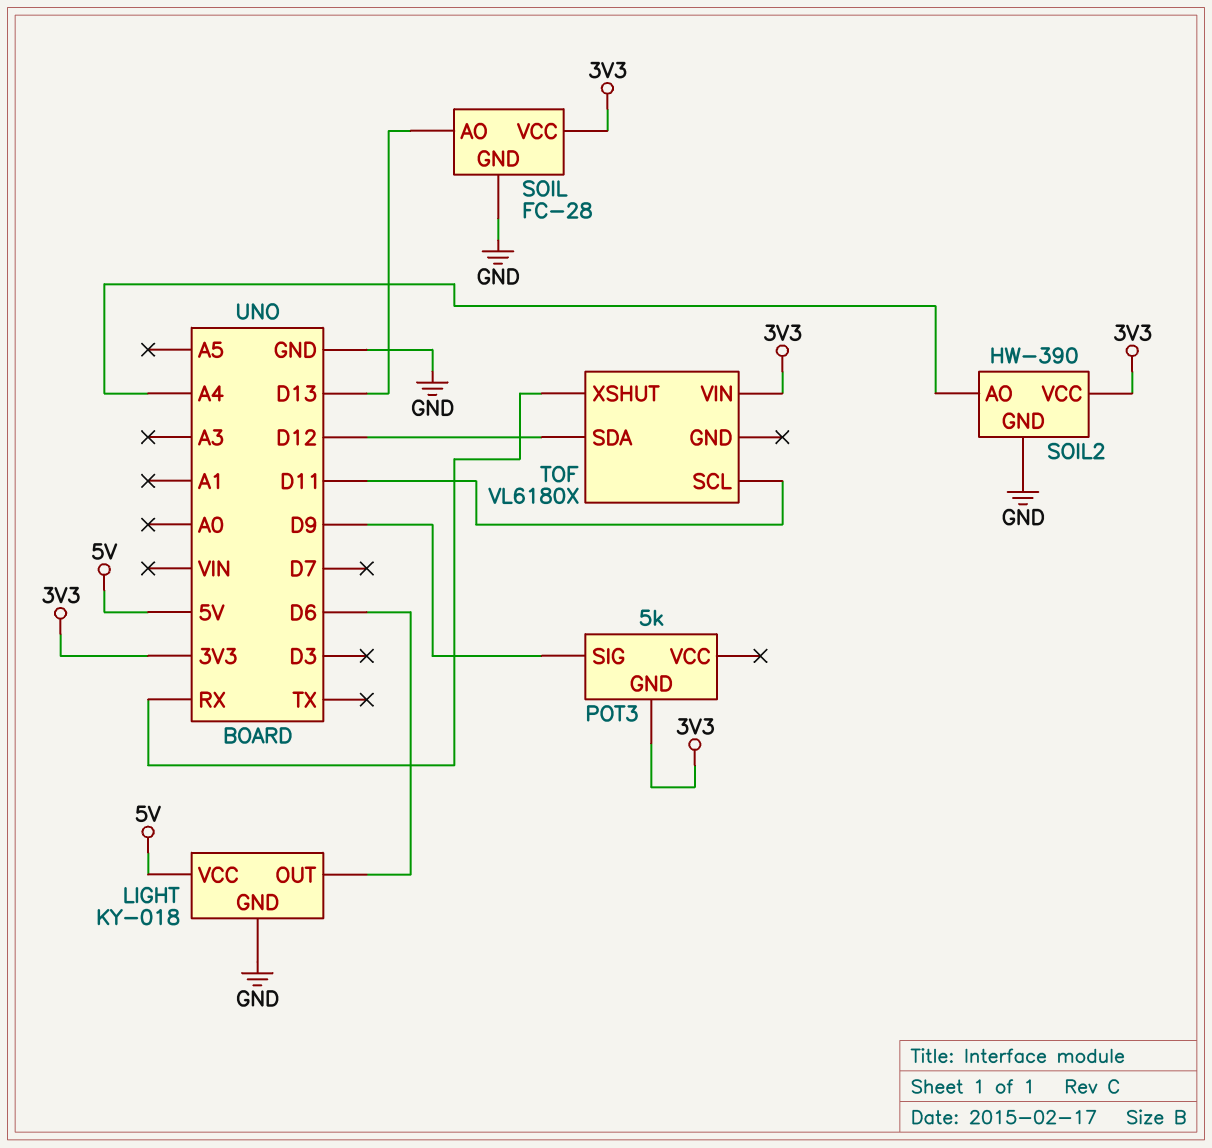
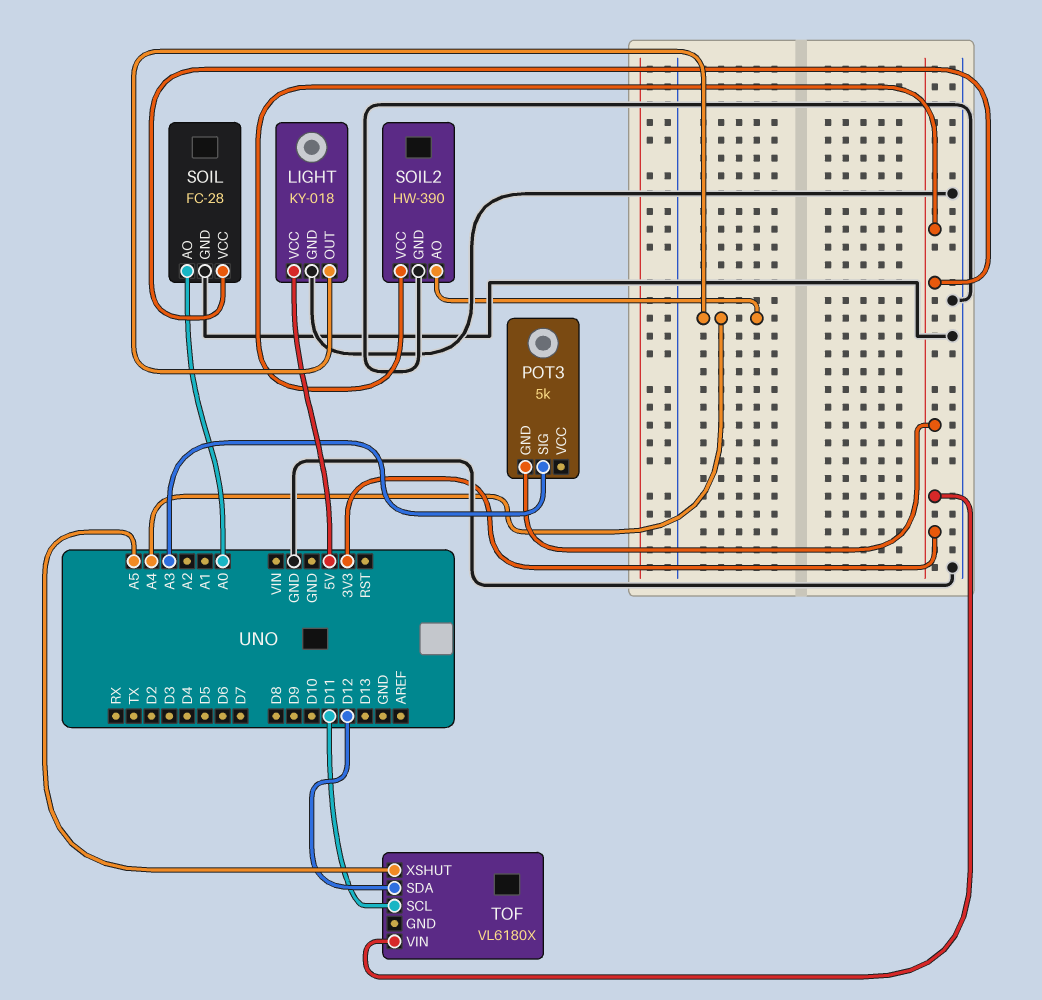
LIGHT pin OUT: D6 -> A4
POT3 pin SIG: D9 -> A3
SOIL pin AO: D13 -> A0
TOF pin XSHUT: RX -> A5

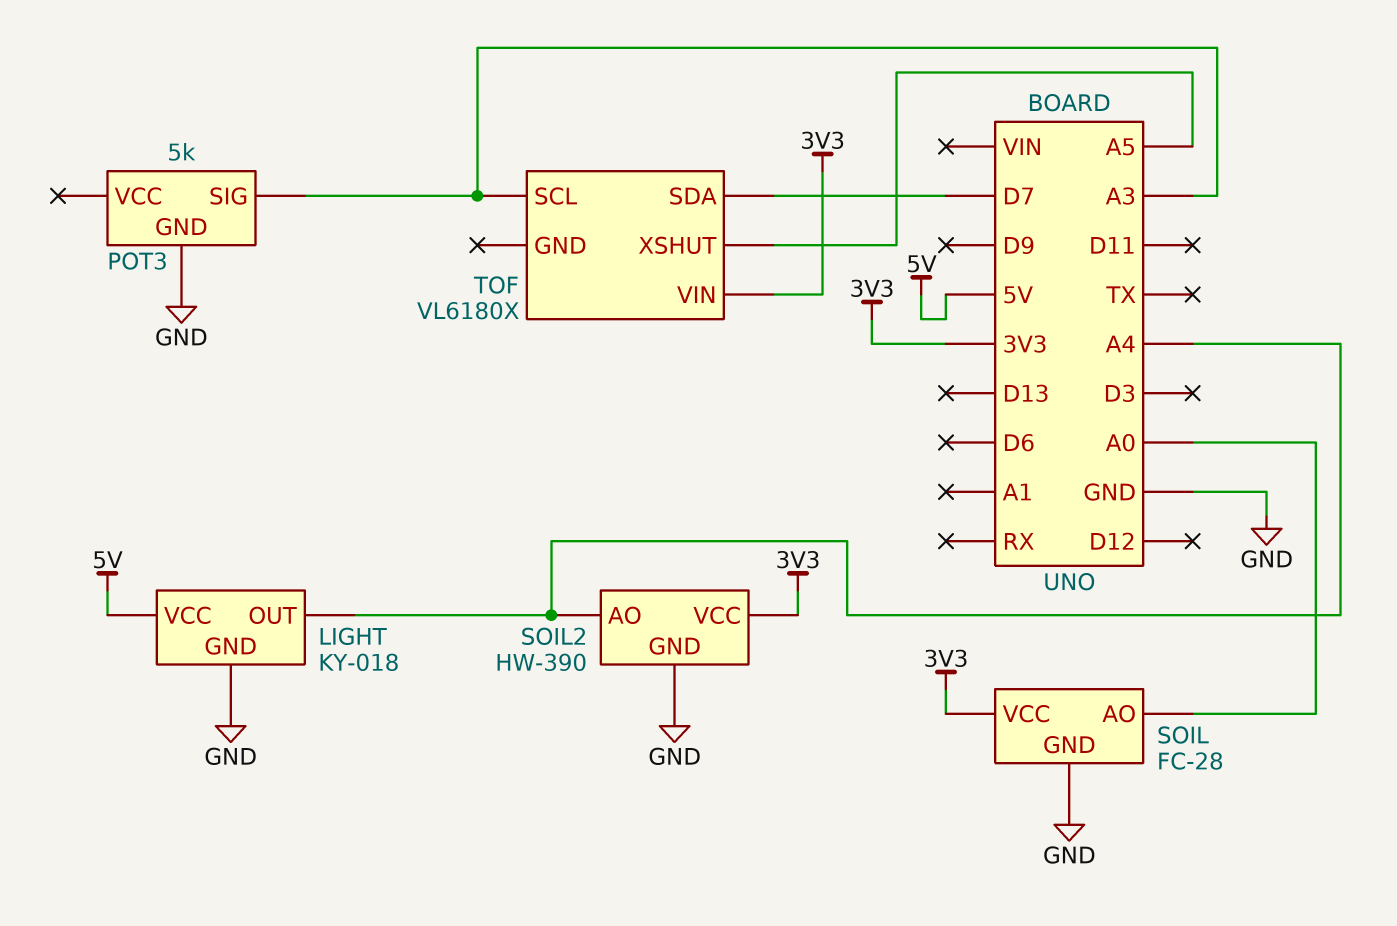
POT3 pin GND: 3V3 -> GND
TOF pin SCL: D11 -> A3
TOF pin SDA: D12 -> D7

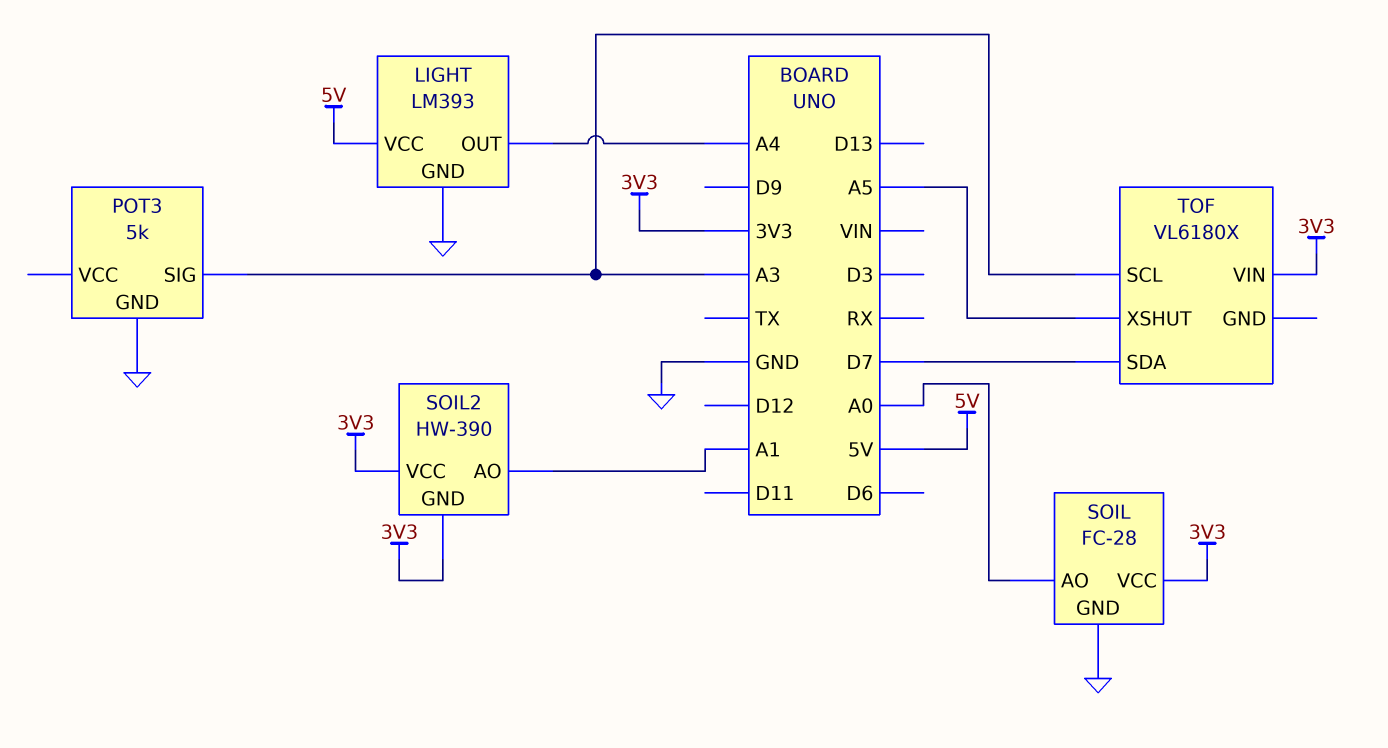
LIGHT: KY-018 -> LM393
SOIL2 pin AO: A4 -> A1
SOIL2 pin GND: GND -> 3V3

